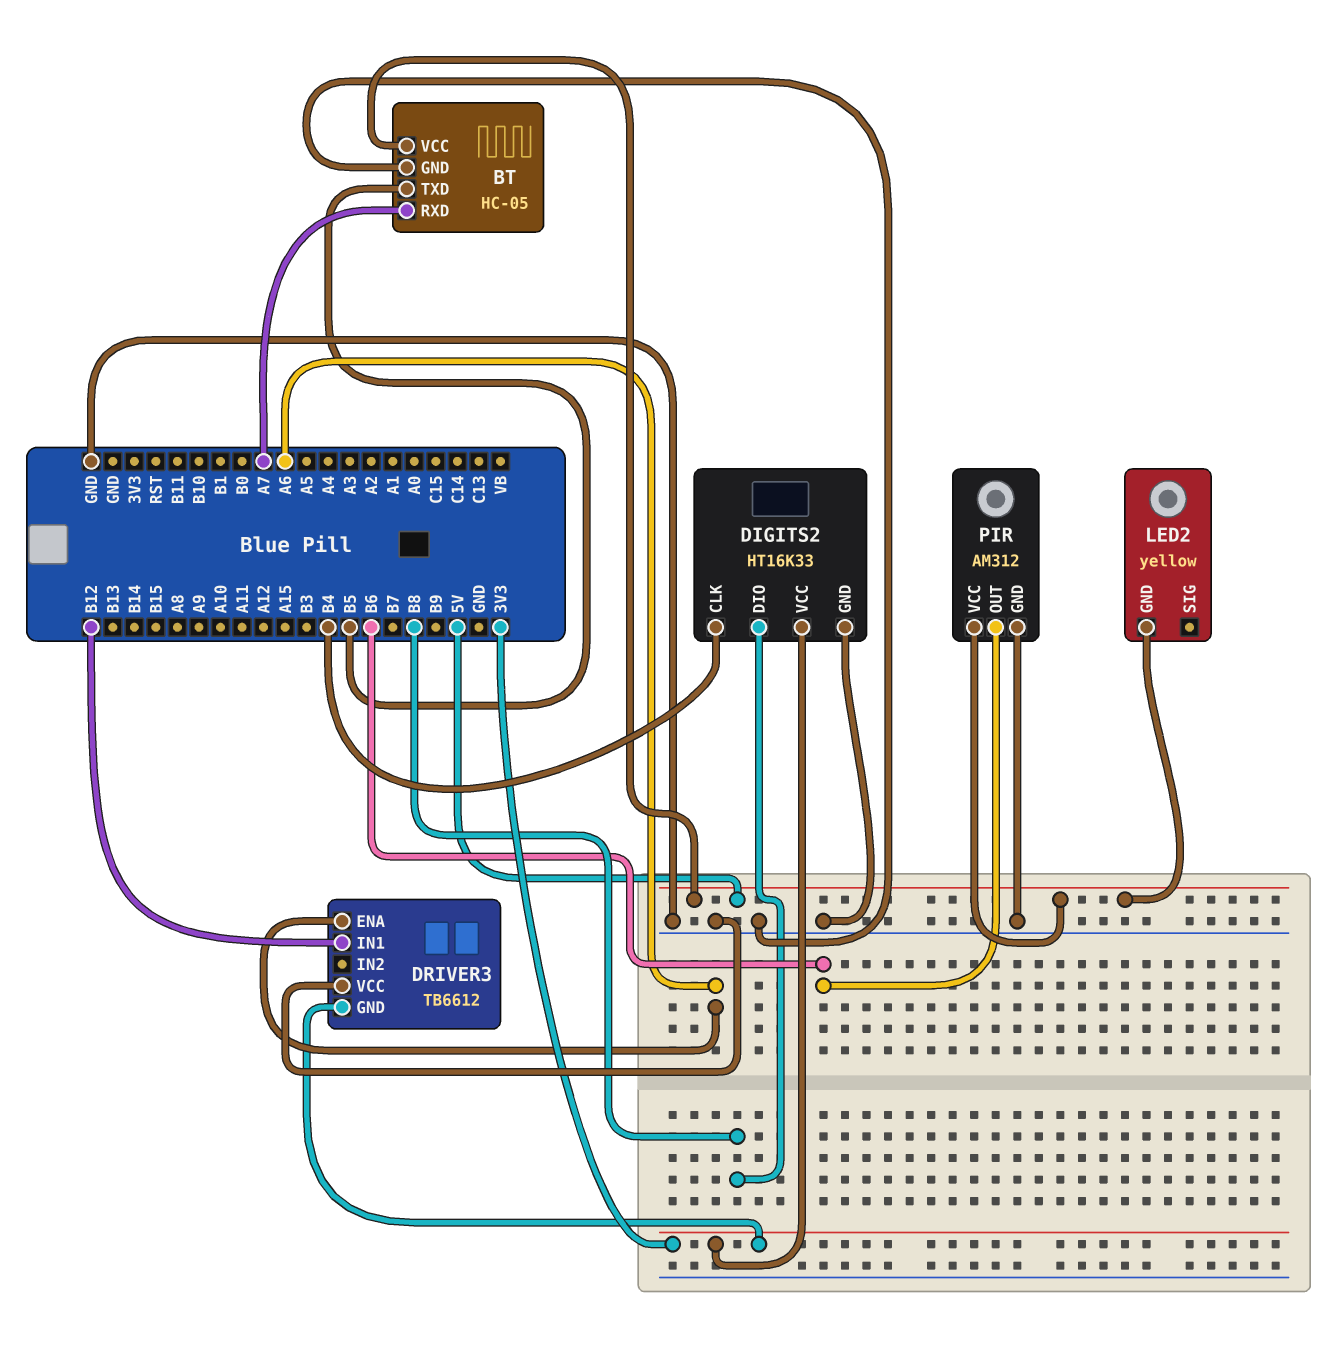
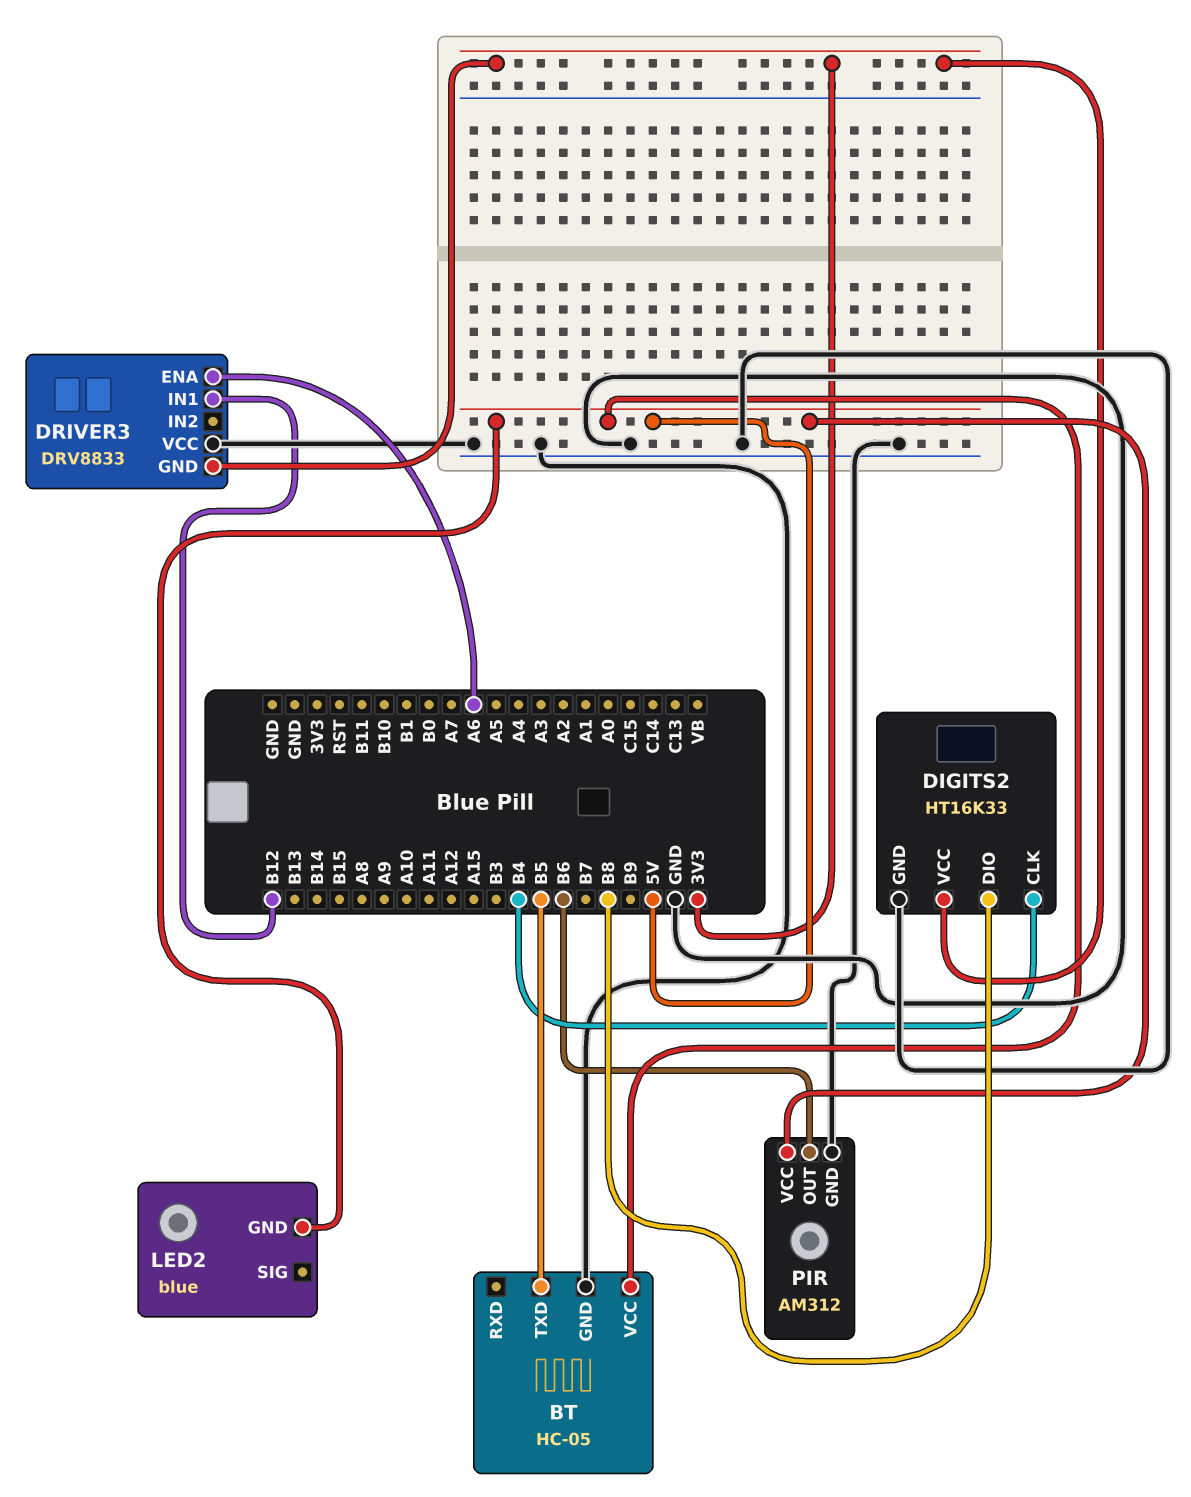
BT pin RXD: A7 -> none
DRIVER3: TB6612 -> DRV8833
LED2: yellow -> blue

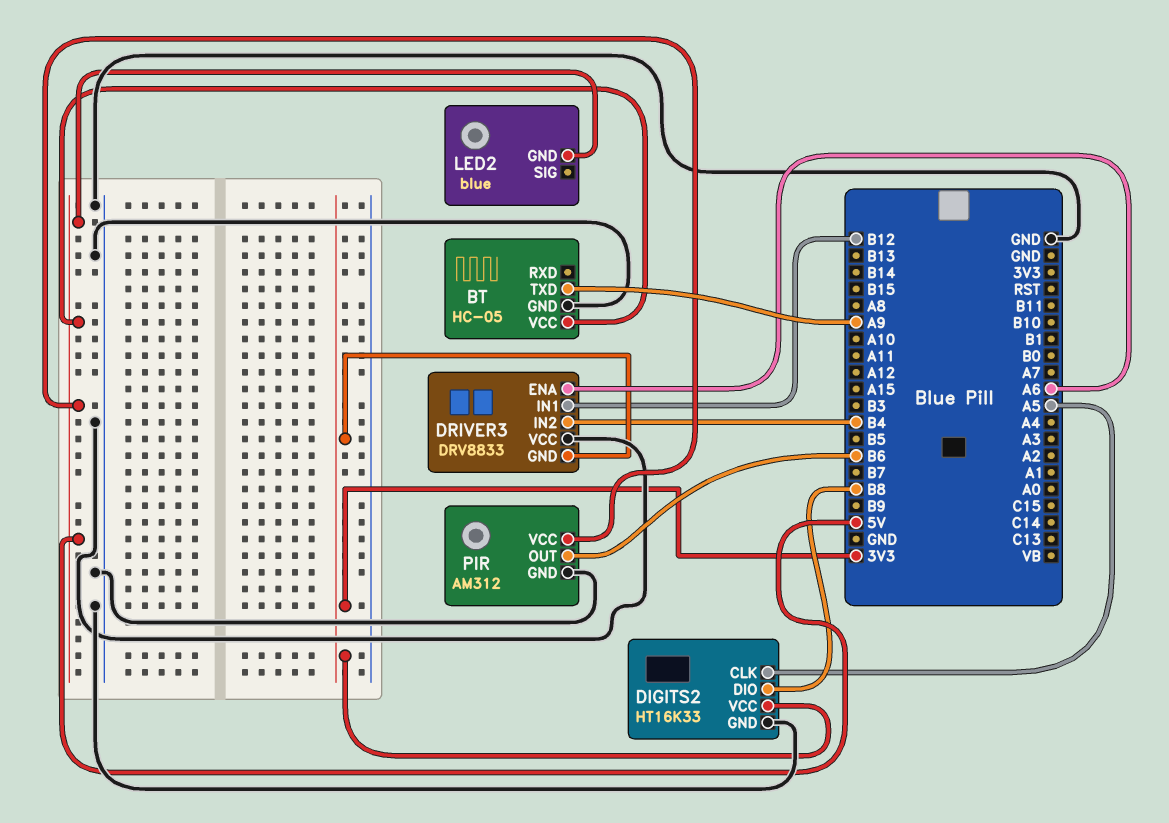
BT pin TXD: B5 -> A9
DIGITS2 pin CLK: B4 -> A5
DRIVER3 pin IN2: none -> B4

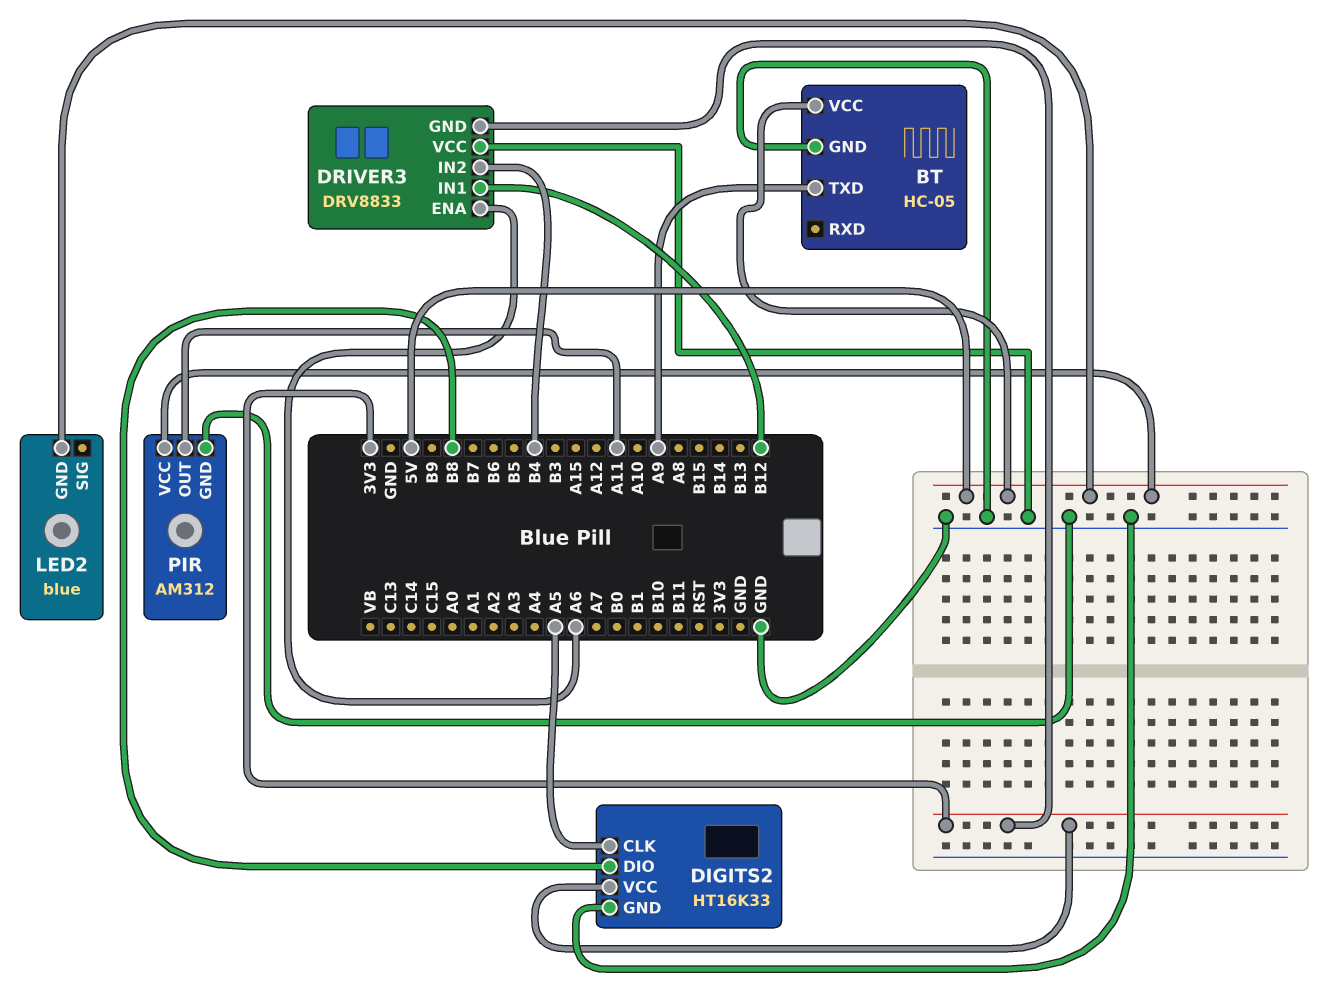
PIR pin OUT: B6 -> A11

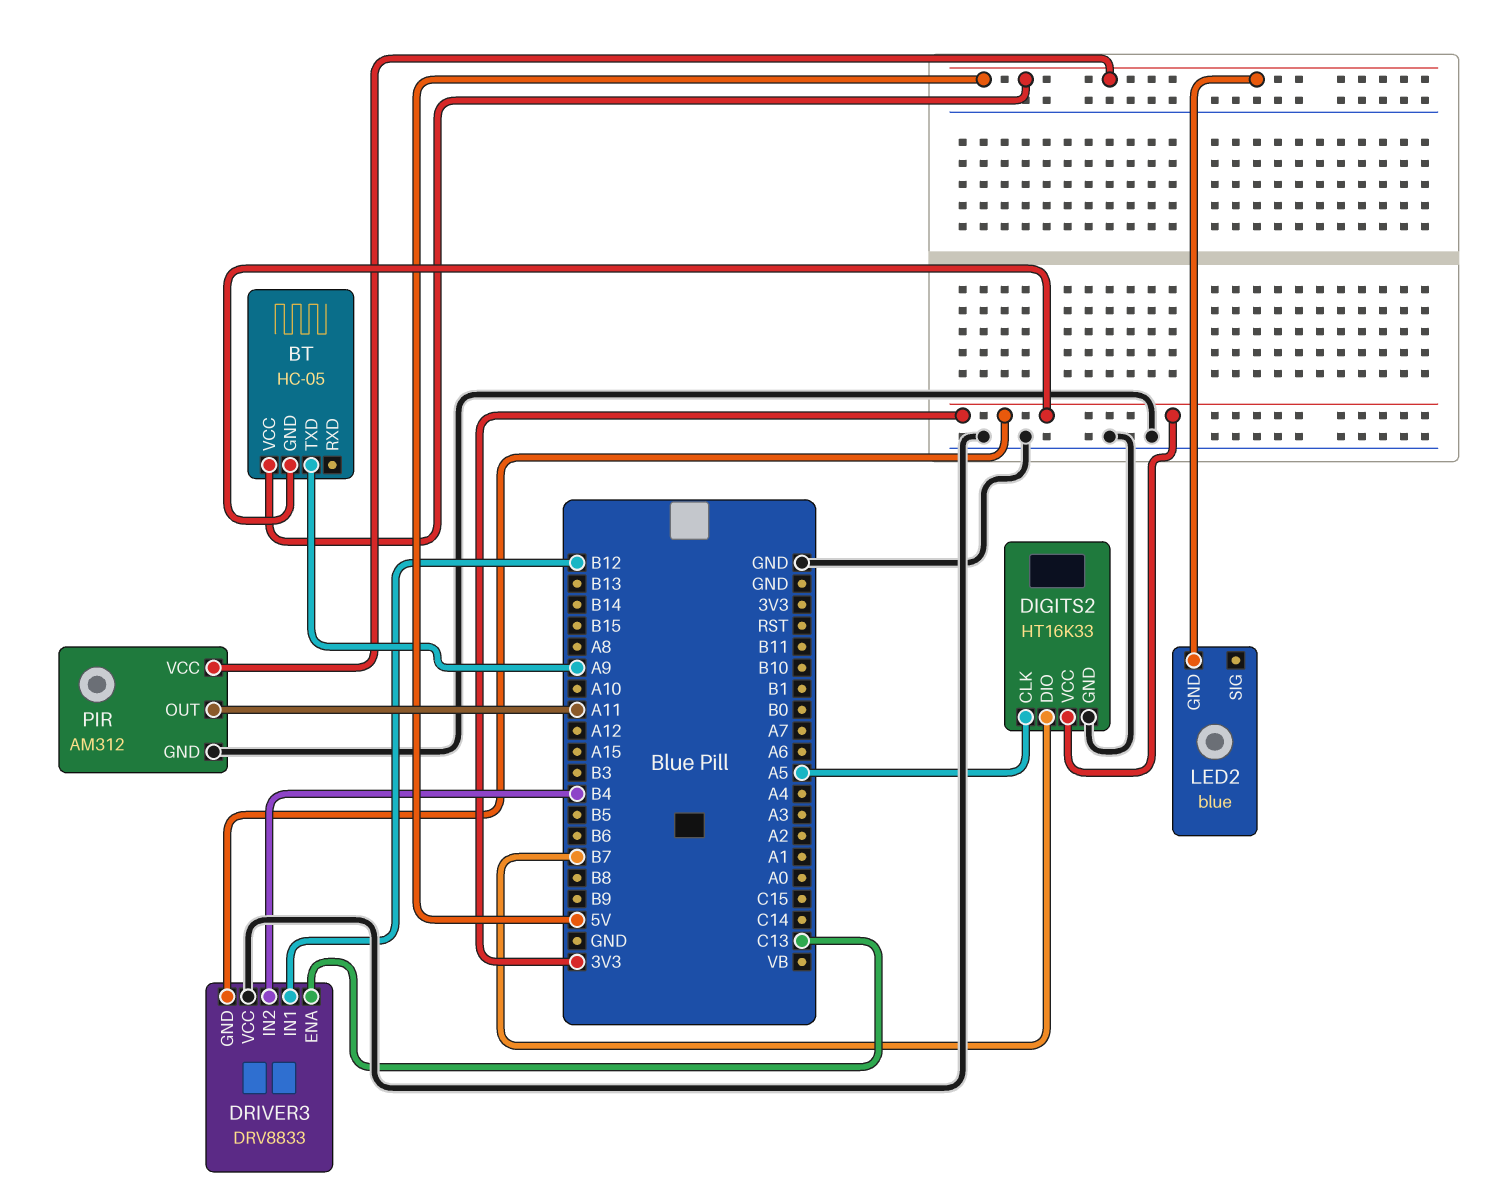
BT pin GND: GND -> 3V3
DIGITS2 pin DIO: B8 -> B7
DRIVER3 pin ENA: A6 -> C13

